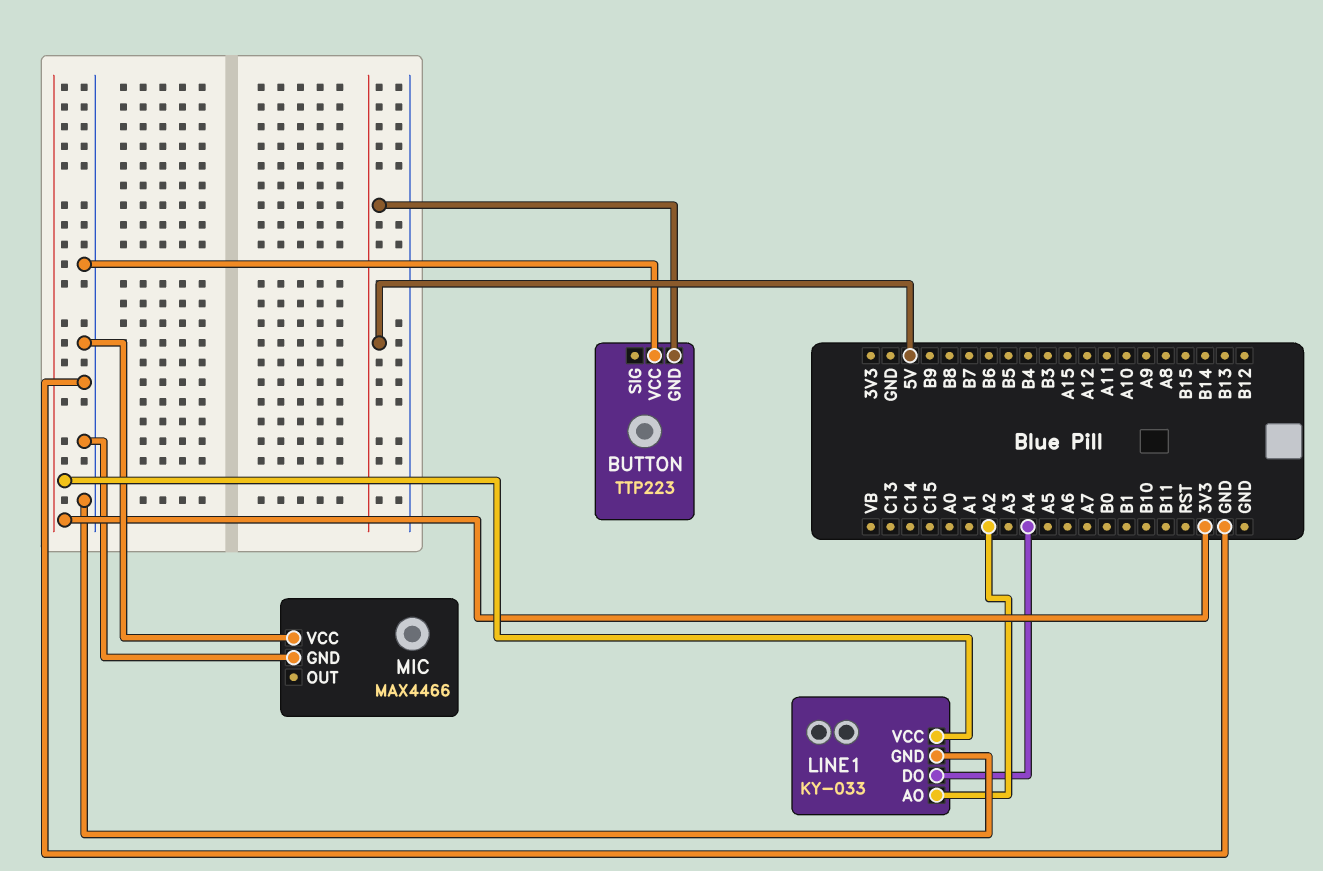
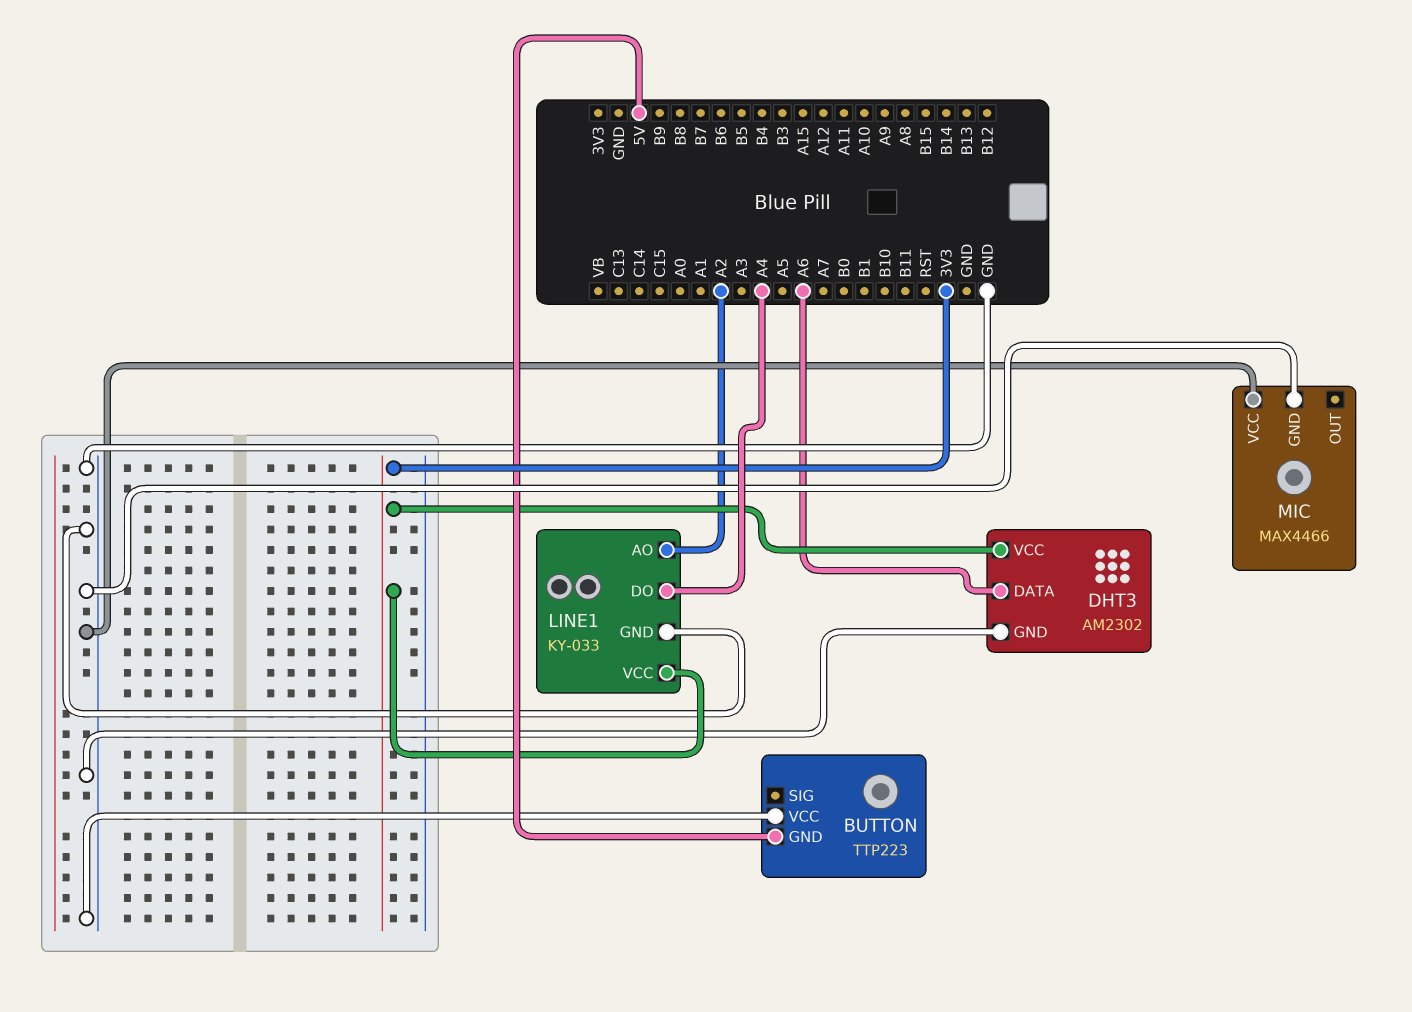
DHT3: none -> AM2302
DHT3 pin DATA: none -> A6
DHT3 pin GND: none -> GND
DHT3 pin VCC: none -> 3V3

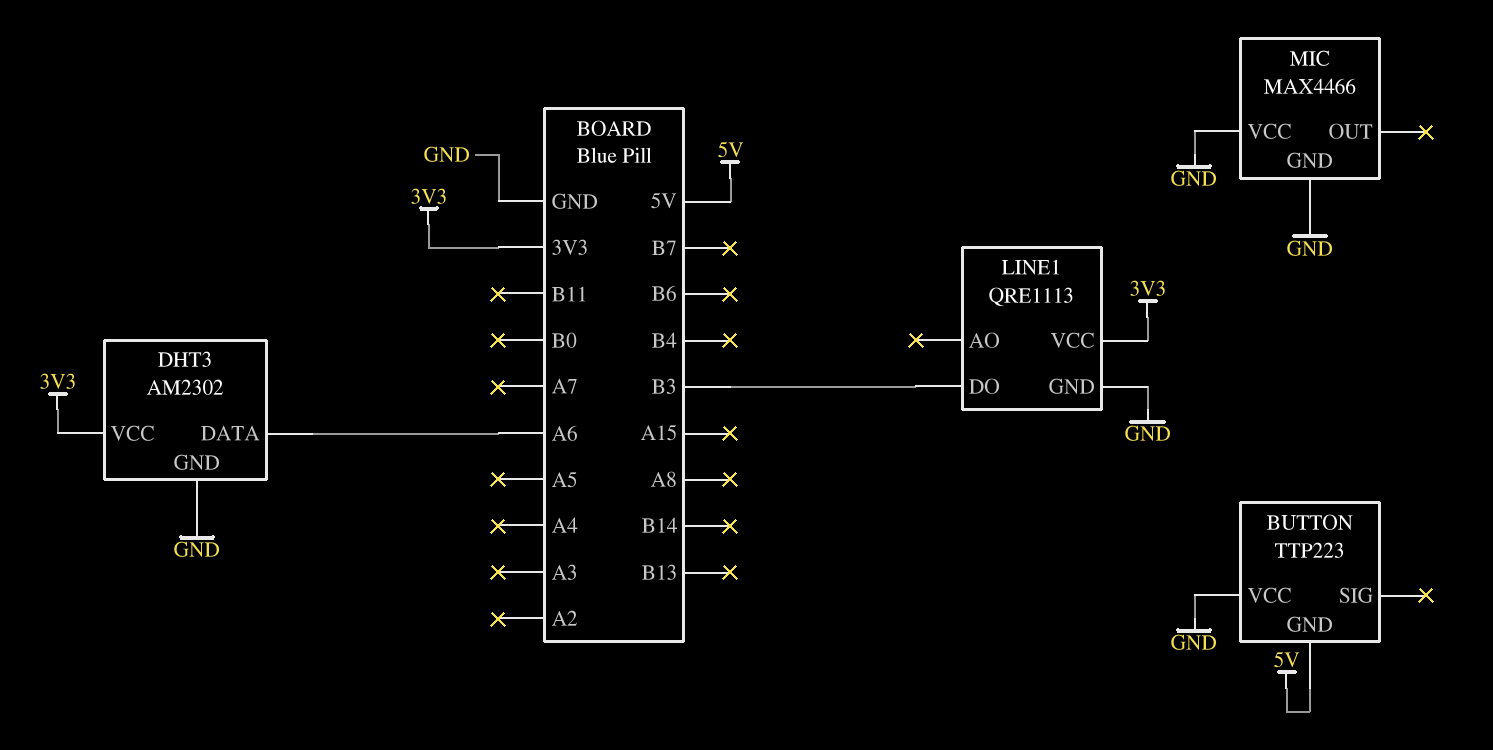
LINE1: KY-033 -> QRE1113
LINE1 pin AO: A2 -> none
LINE1 pin DO: A4 -> B3

